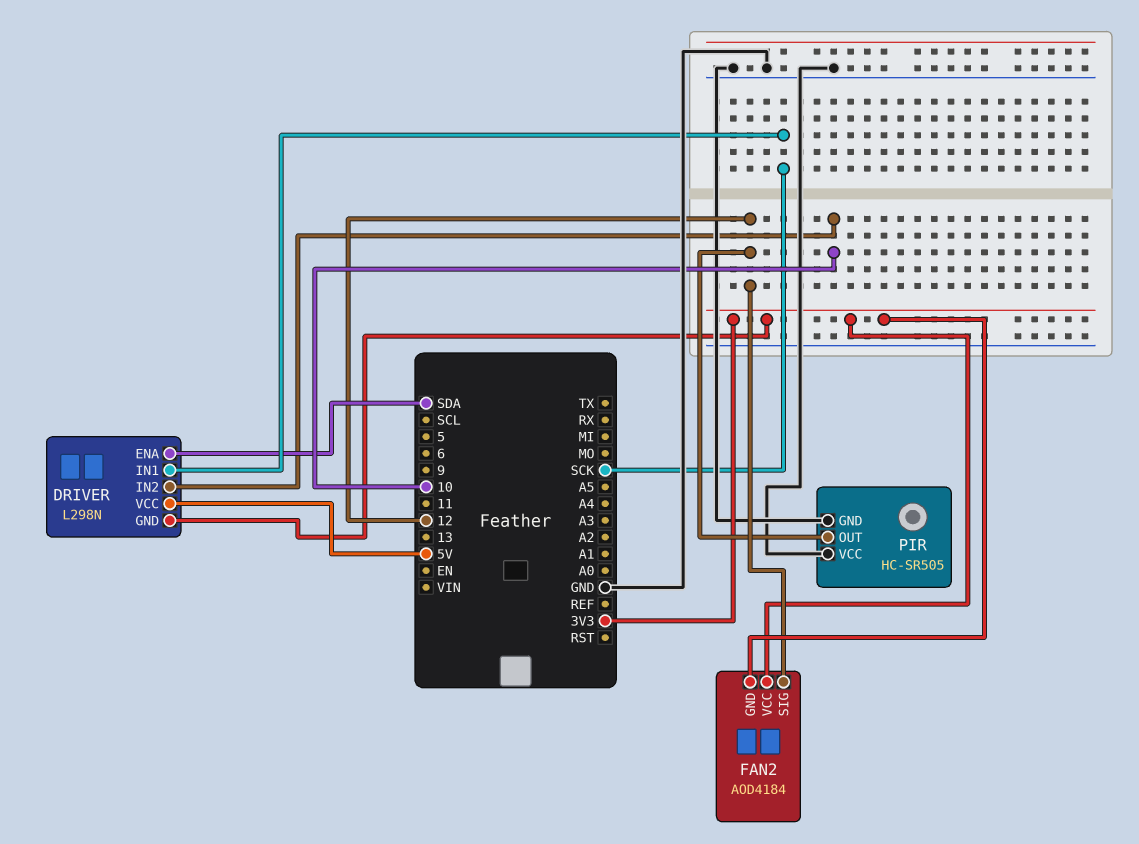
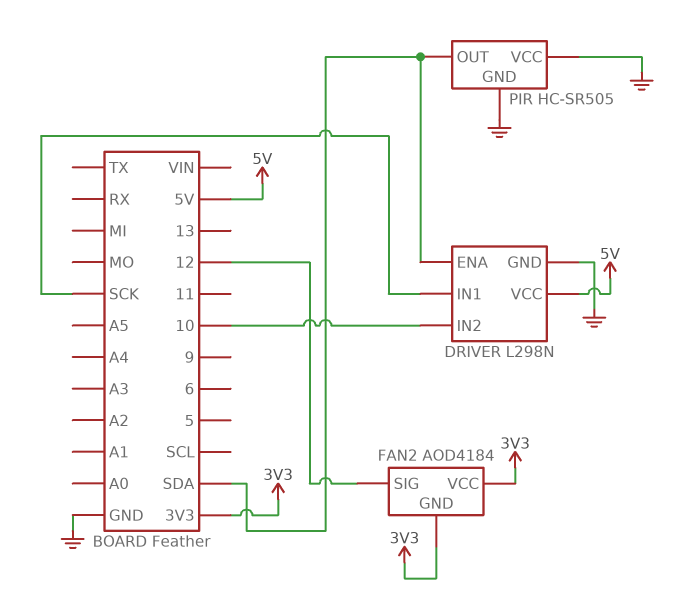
DRIVER pin GND: 3V3 -> GND
PIR pin OUT: 12 -> SDA

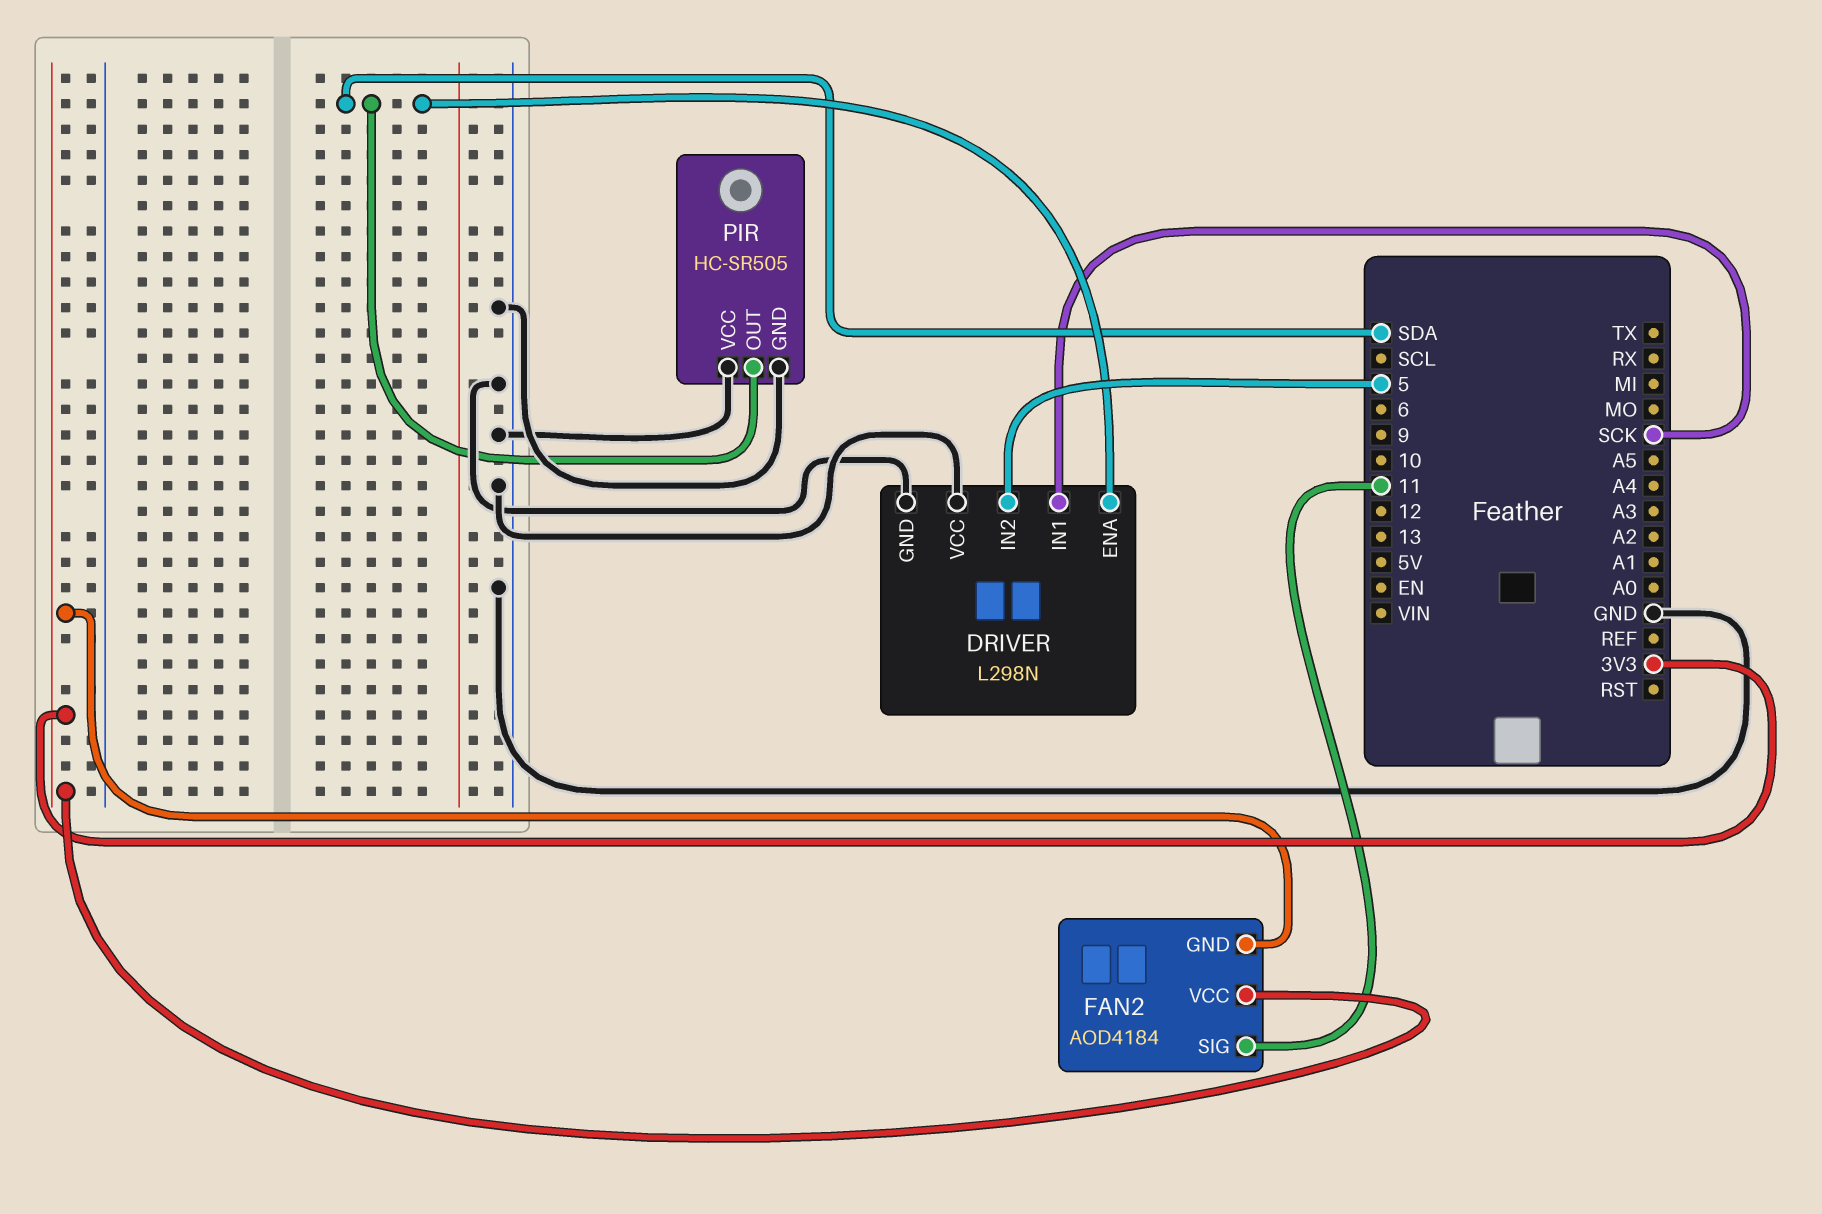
DRIVER pin IN2: 10 -> 5
DRIVER pin VCC: 5V -> GND
FAN2 pin SIG: 12 -> 11

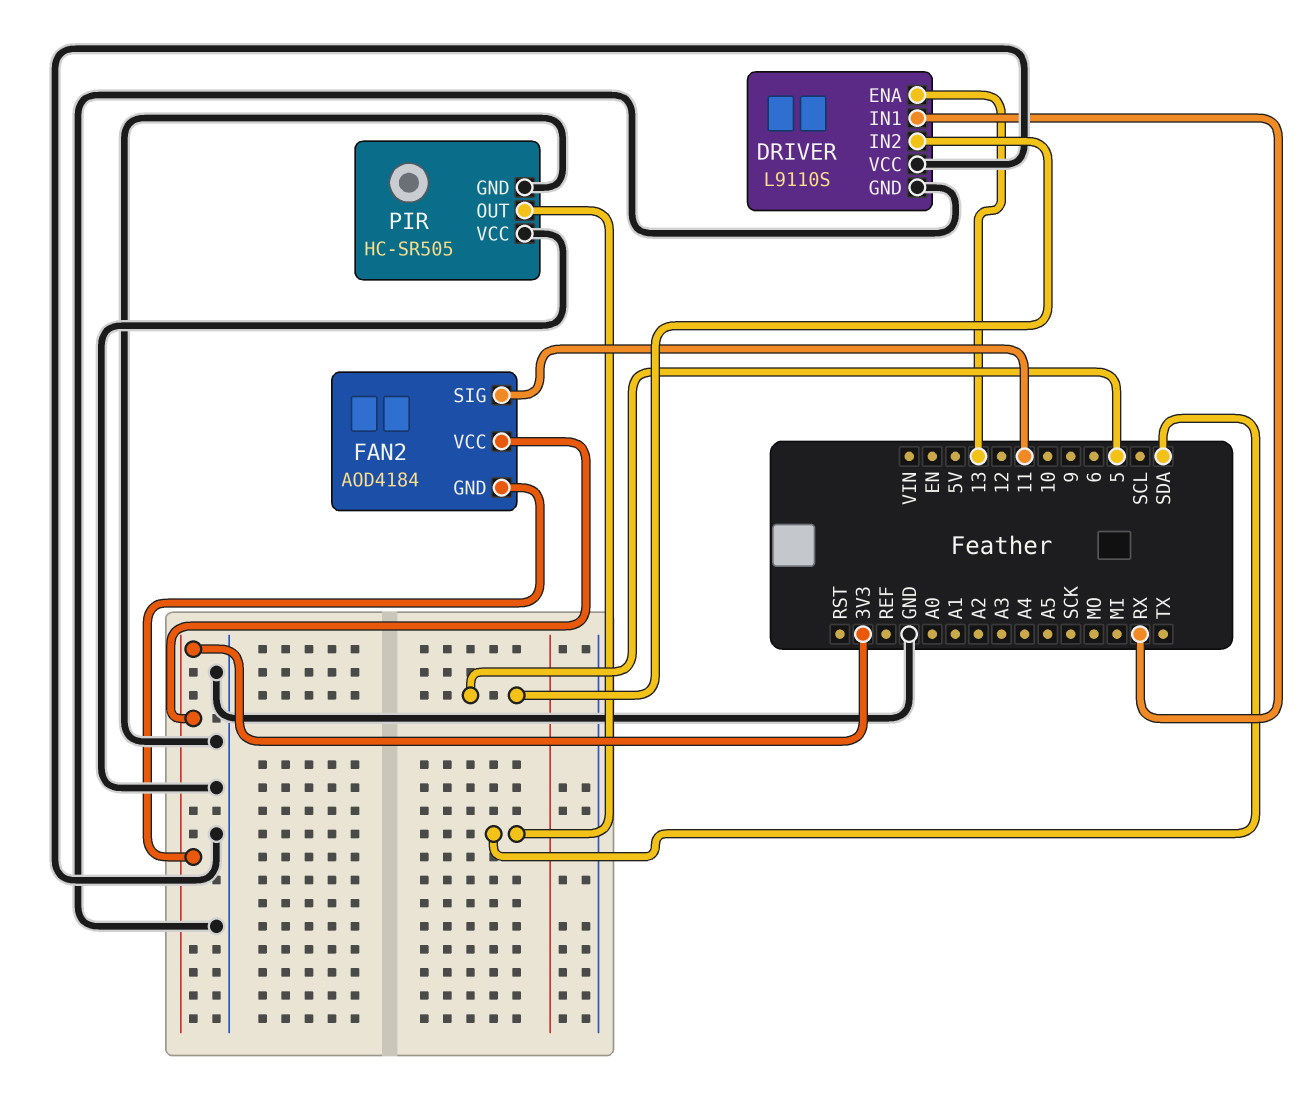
DRIVER: L298N -> L9110S
DRIVER pin ENA: SDA -> 13
DRIVER pin IN1: SCK -> RX

